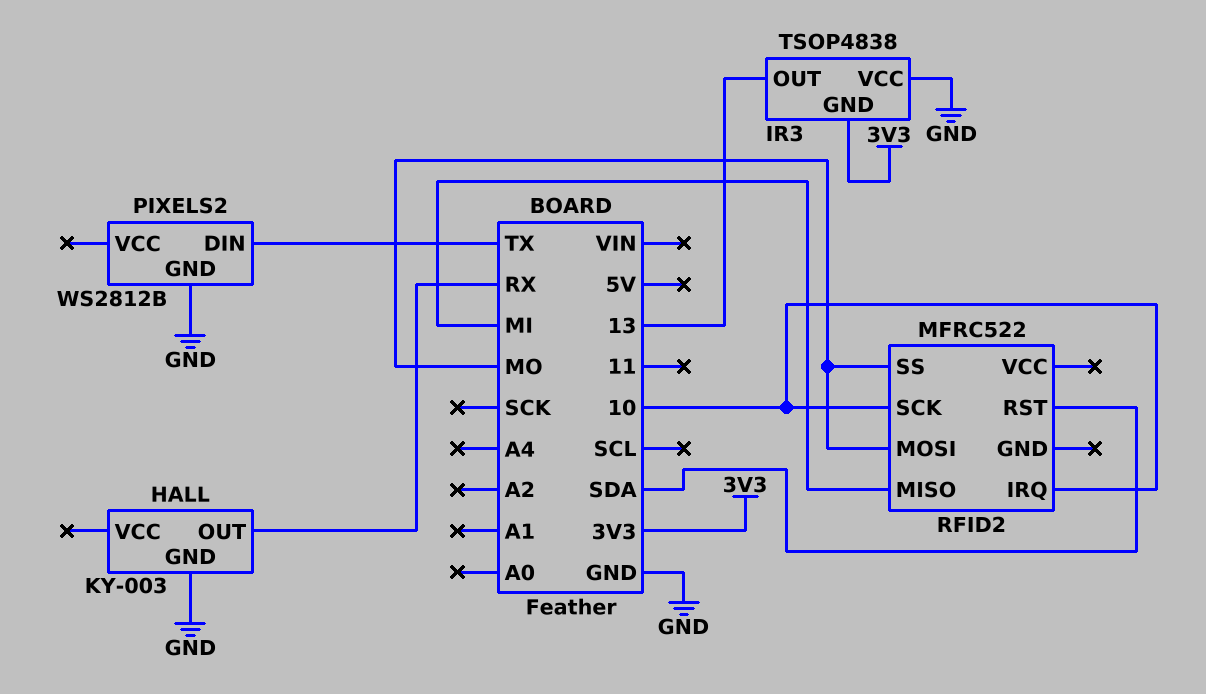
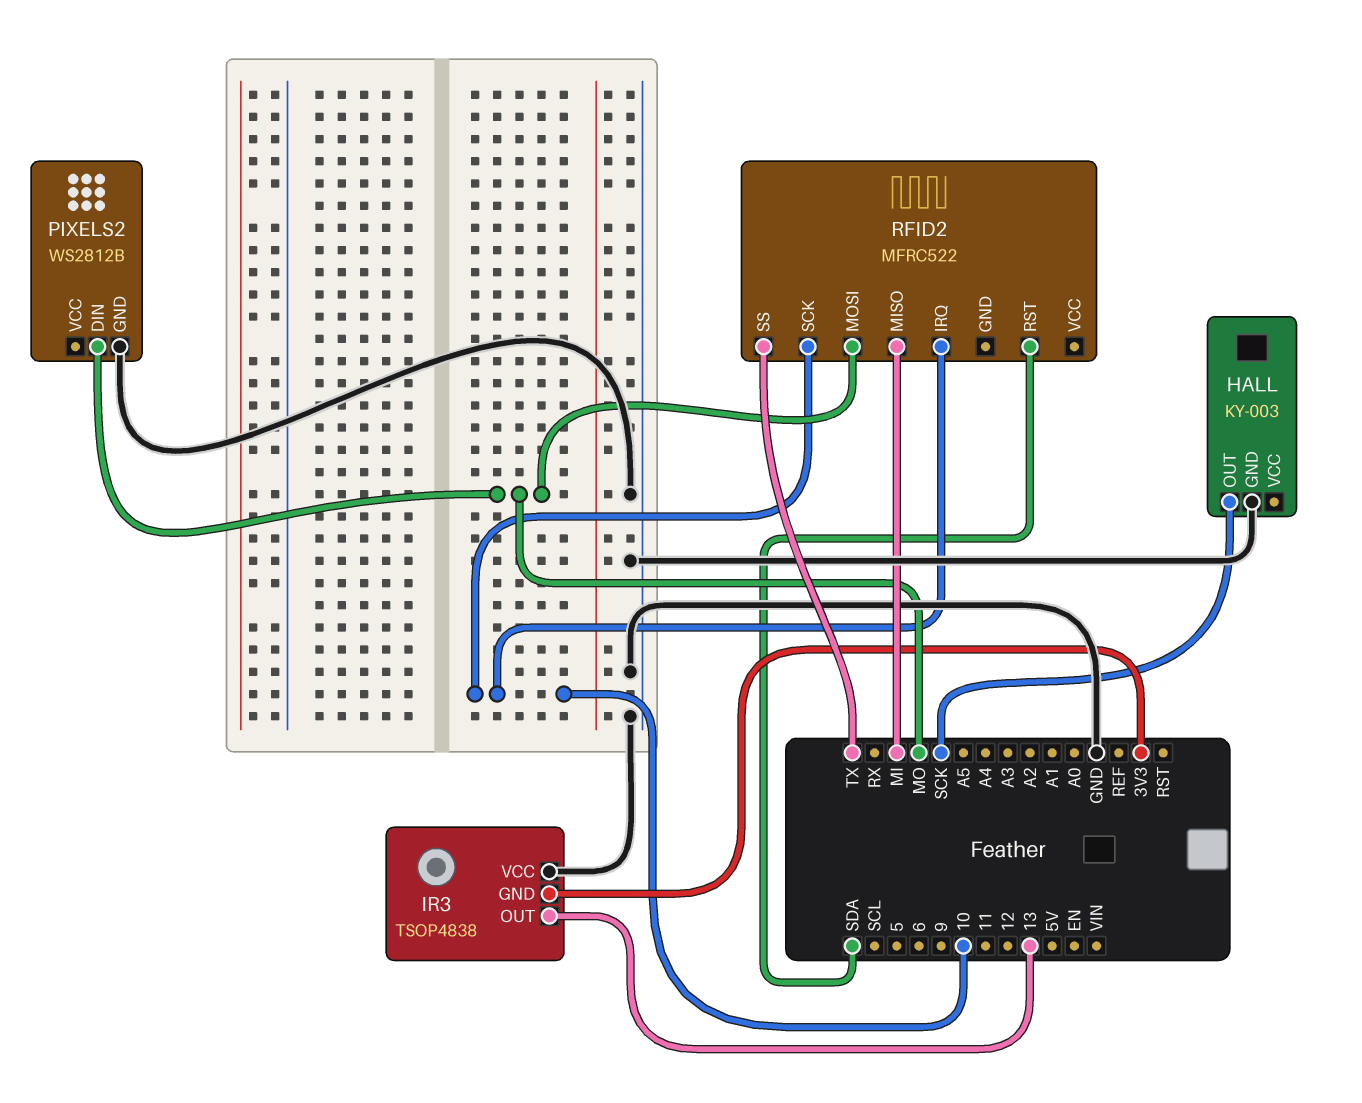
HALL pin OUT: RX -> SCK
PIXELS2 pin DIN: TX -> MO
RFID2 pin SS: MO -> TX

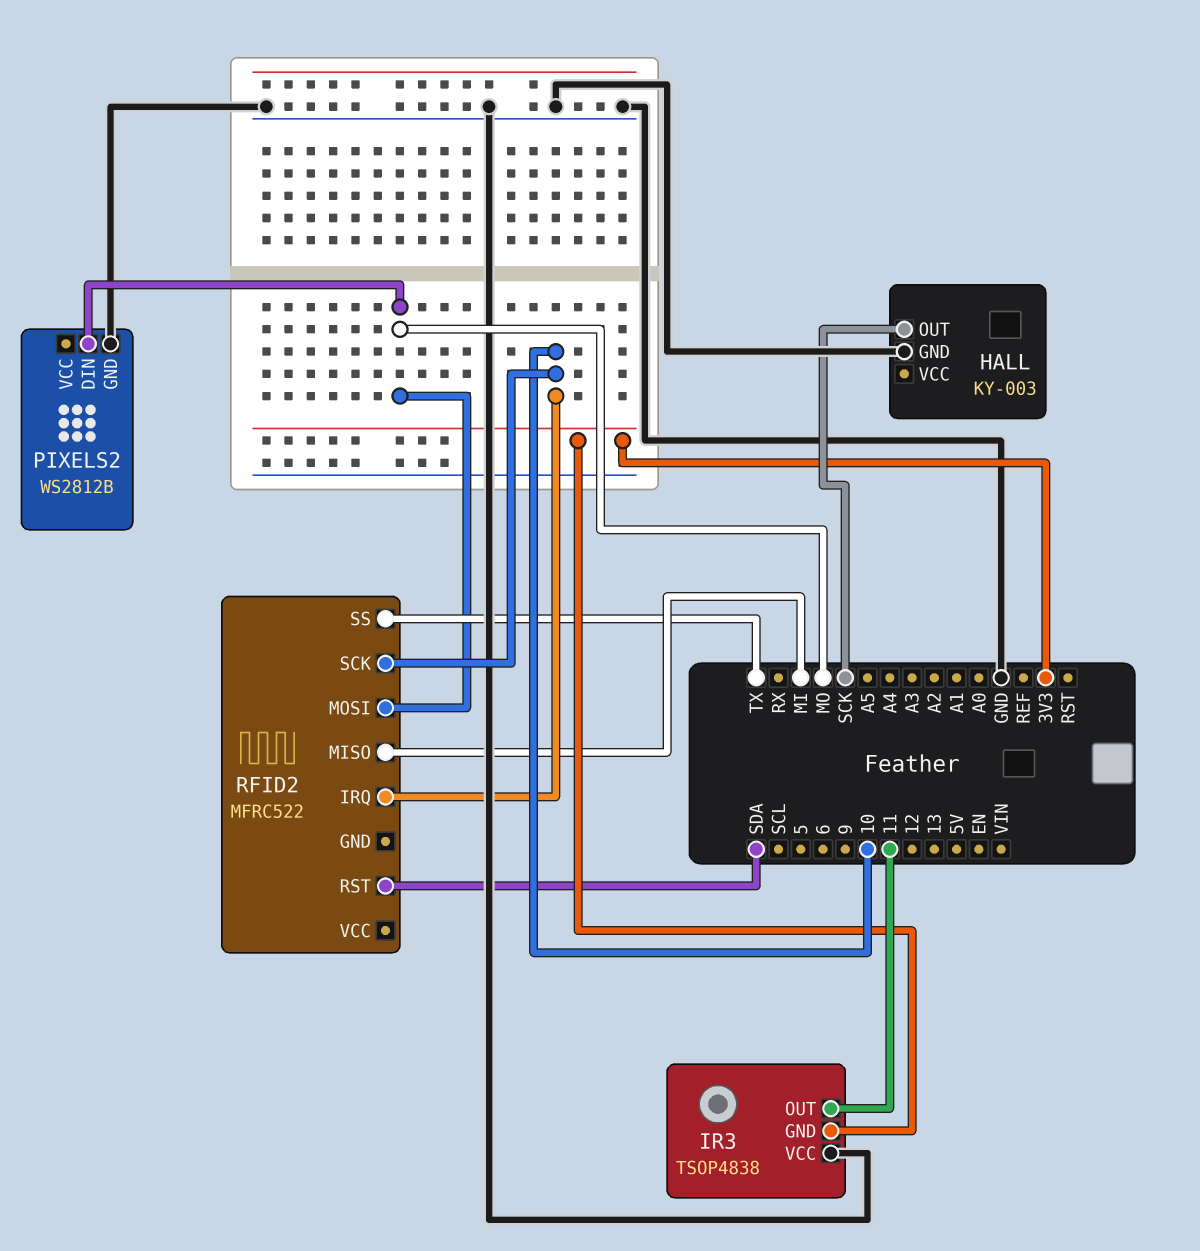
IR3 pin OUT: 13 -> 11

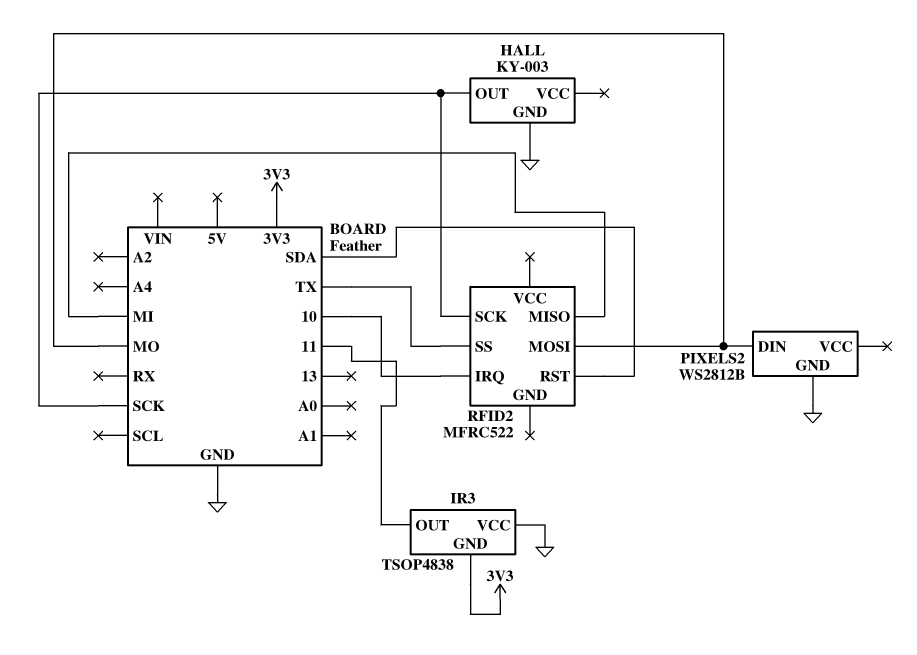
RFID2 pin SCK: 10 -> SCK

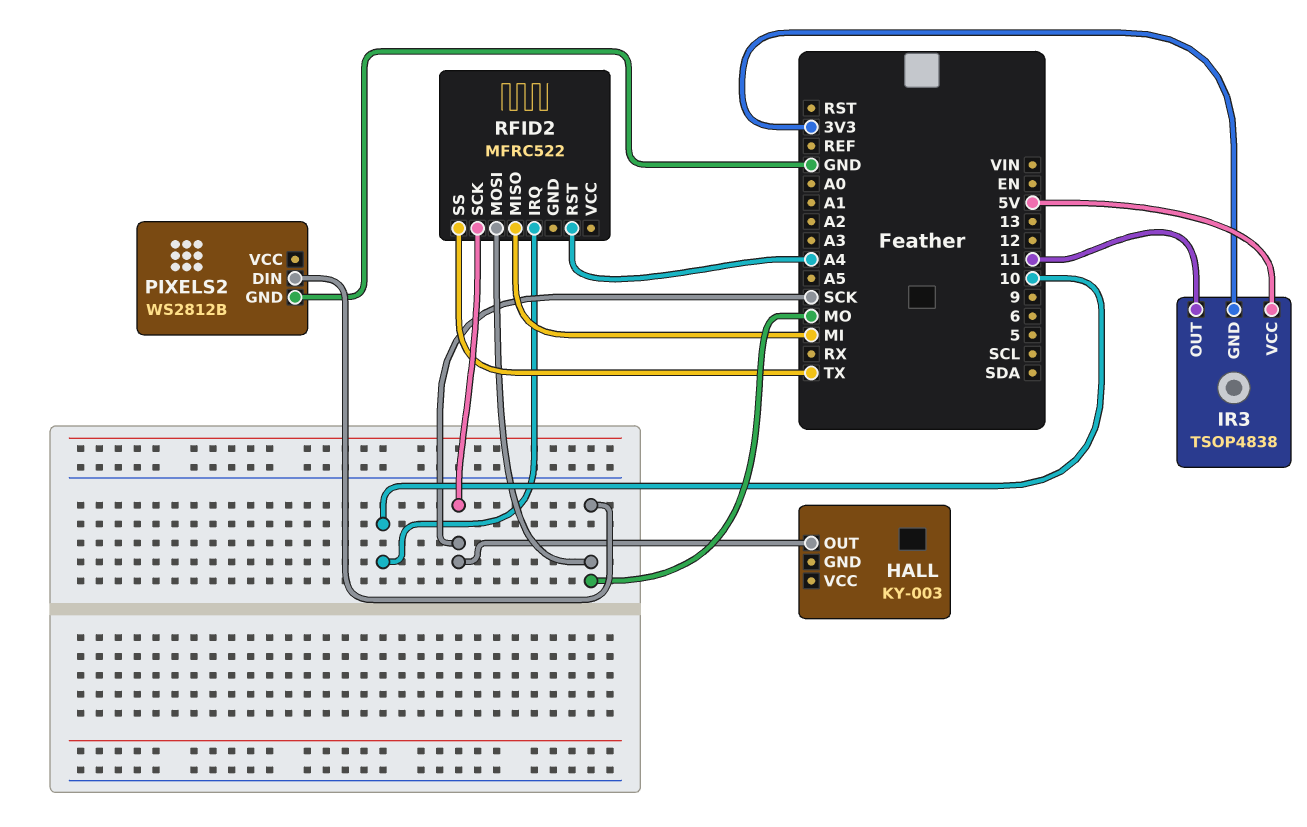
HALL pin GND: GND -> none
IR3 pin VCC: GND -> 5V
RFID2 pin RST: SDA -> A4

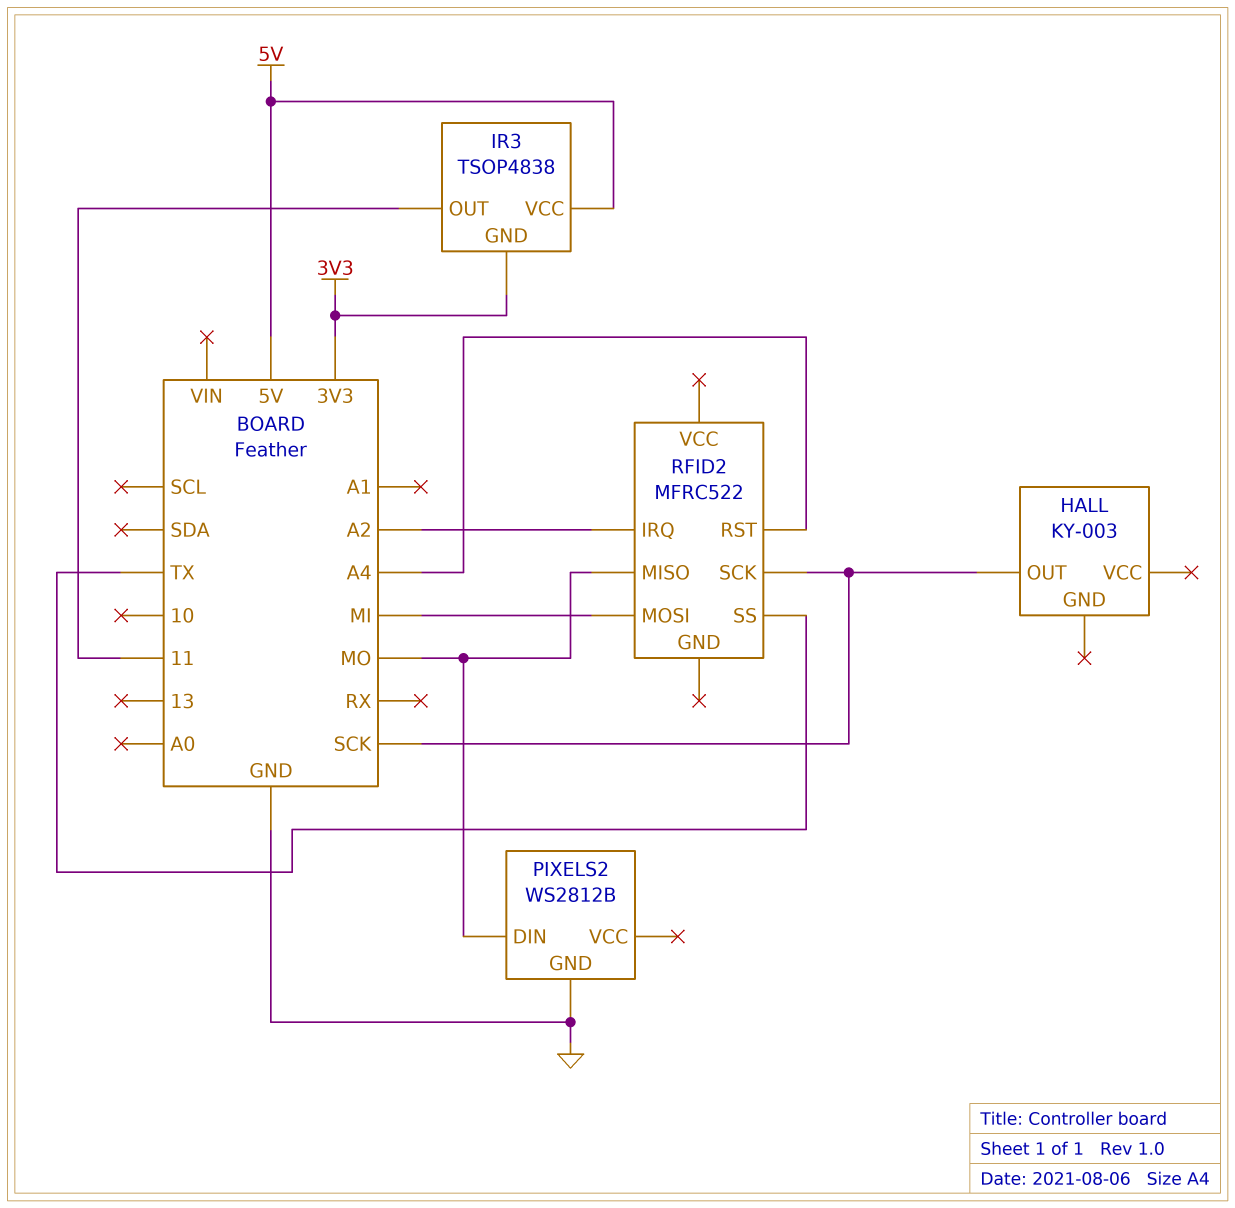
RFID2 pin IRQ: 10 -> A2
RFID2 pin MISO: MI -> MO
RFID2 pin MOSI: MO -> MI

